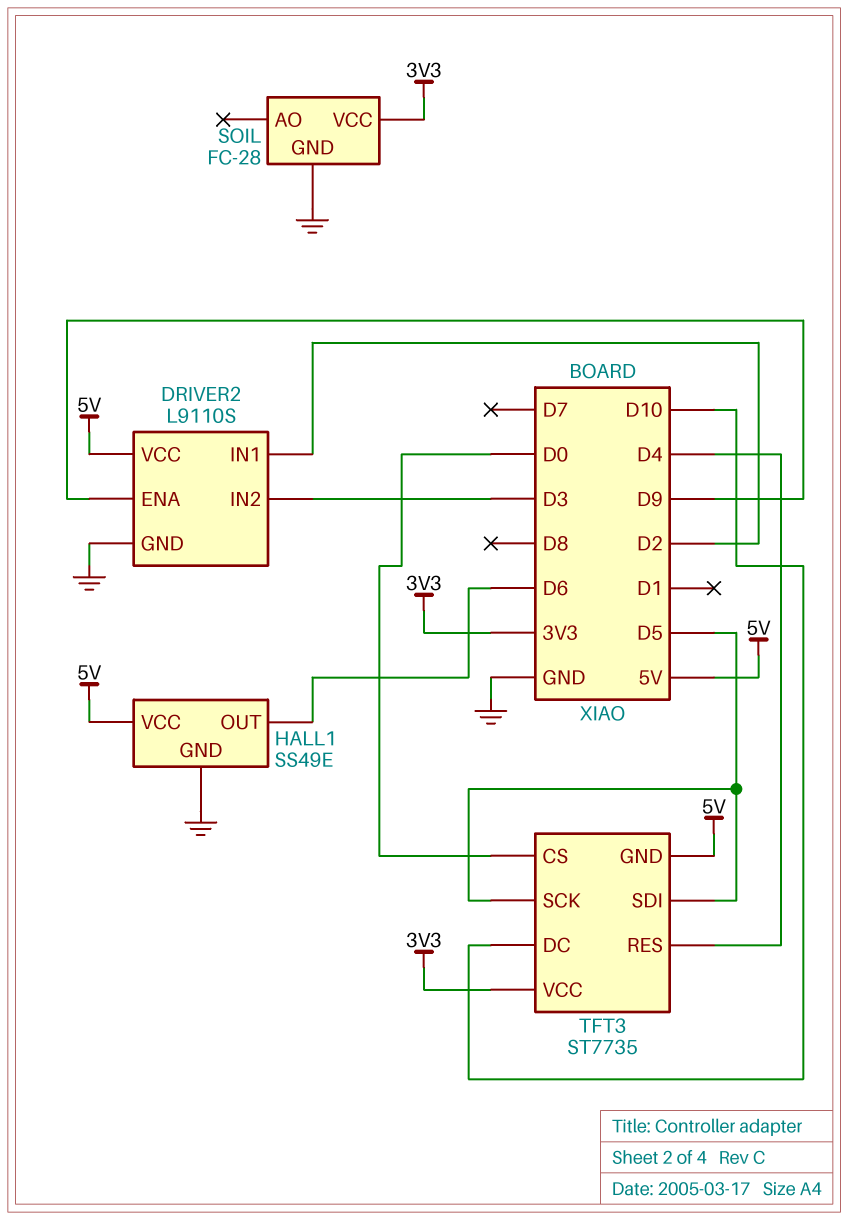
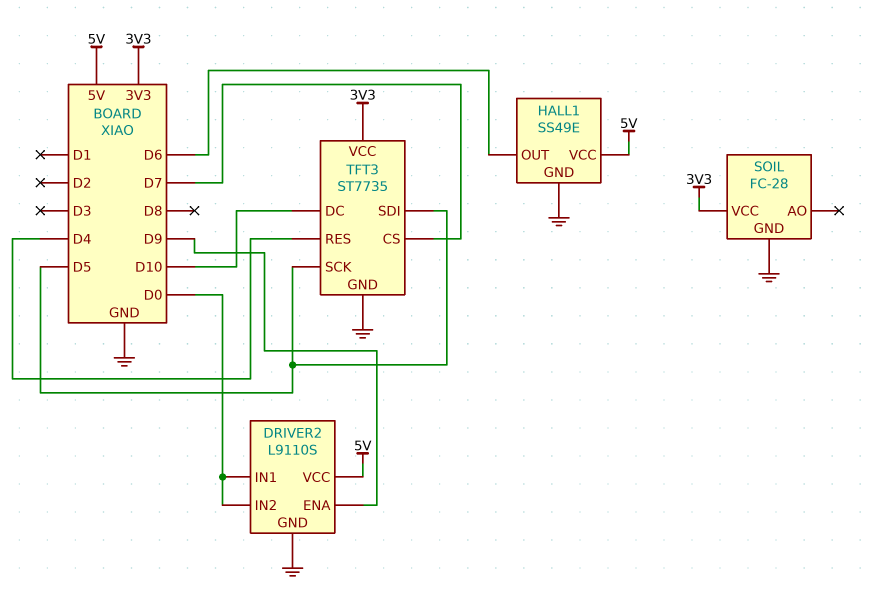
DRIVER2 pin IN1: D2 -> D0
DRIVER2 pin IN2: D3 -> D0
TFT3 pin CS: D0 -> D7
TFT3 pin GND: 5V -> GND

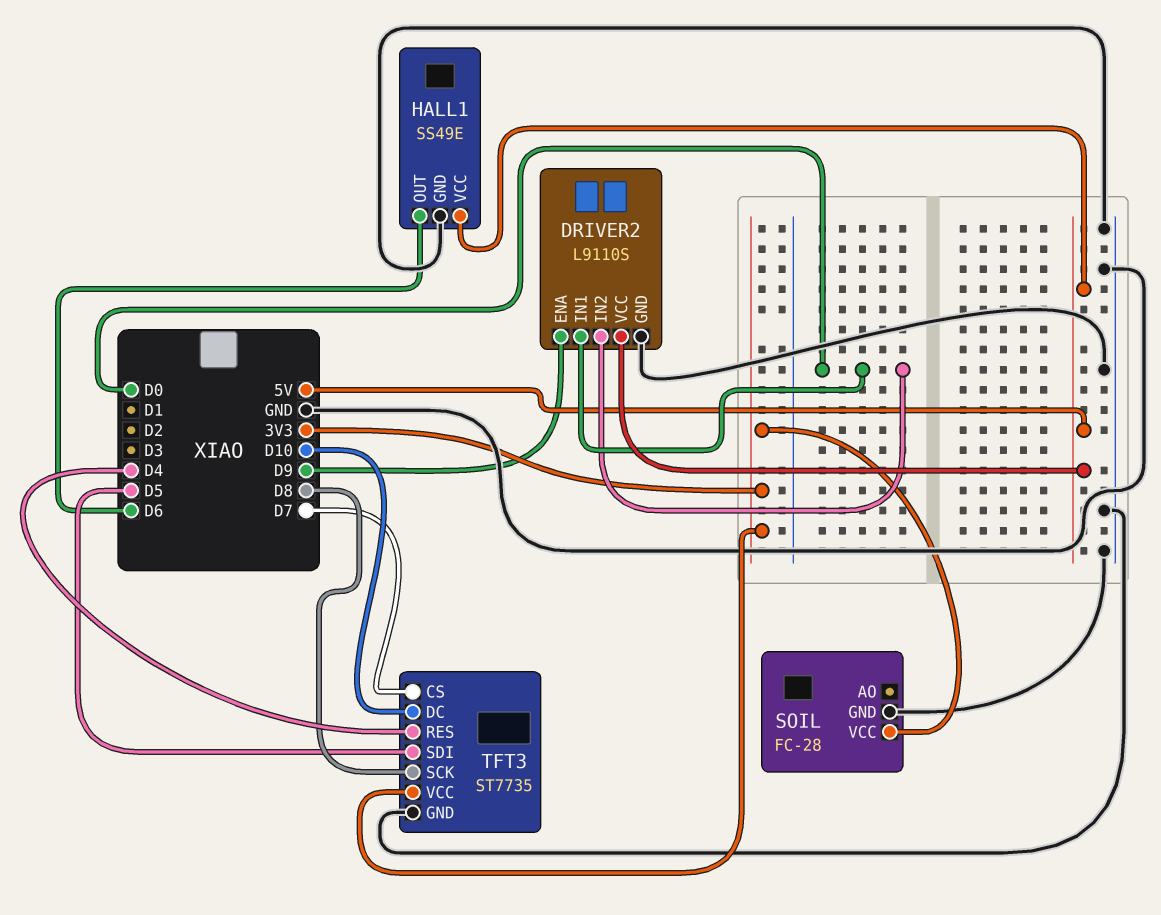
TFT3 pin SCK: D5 -> D8

